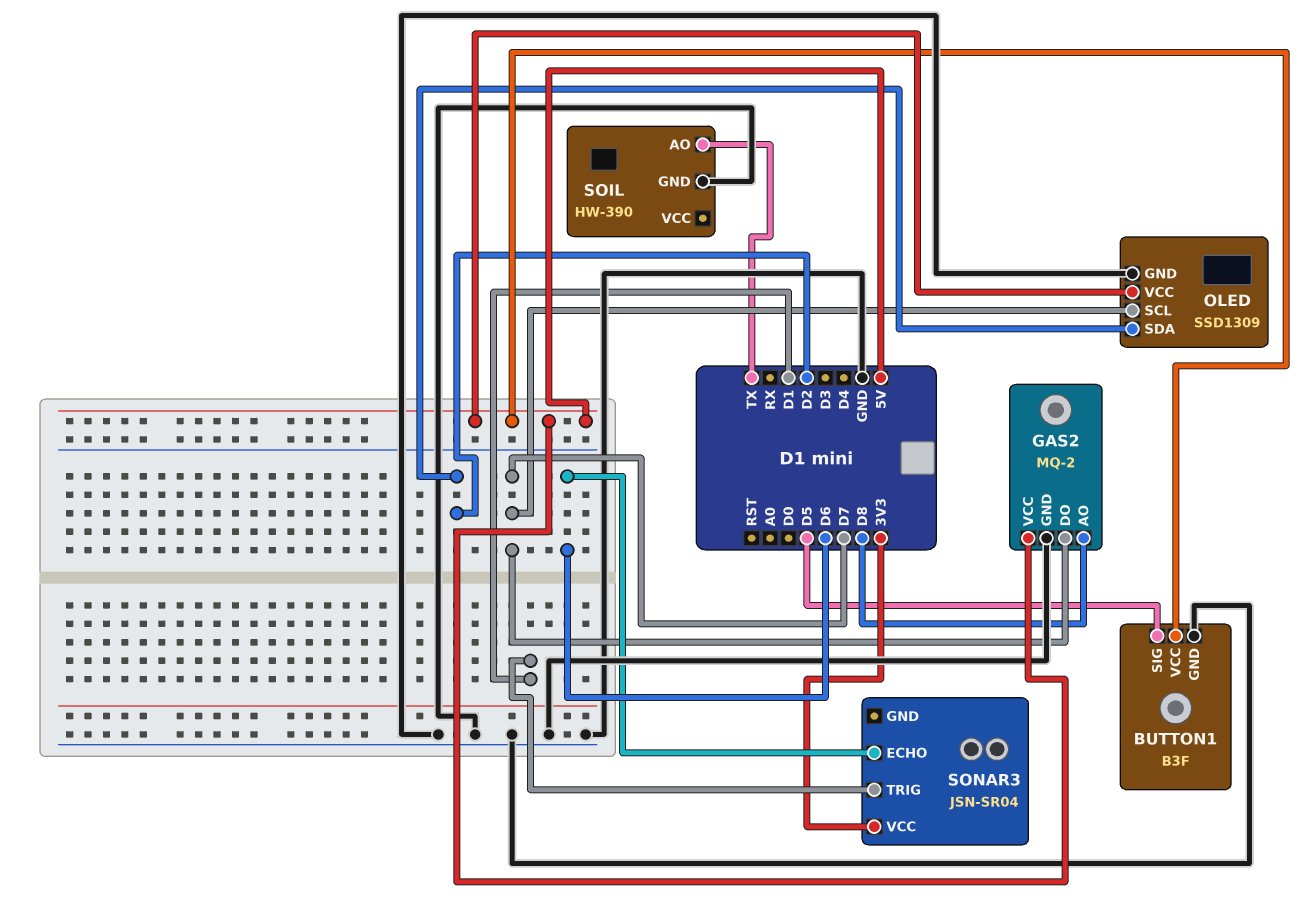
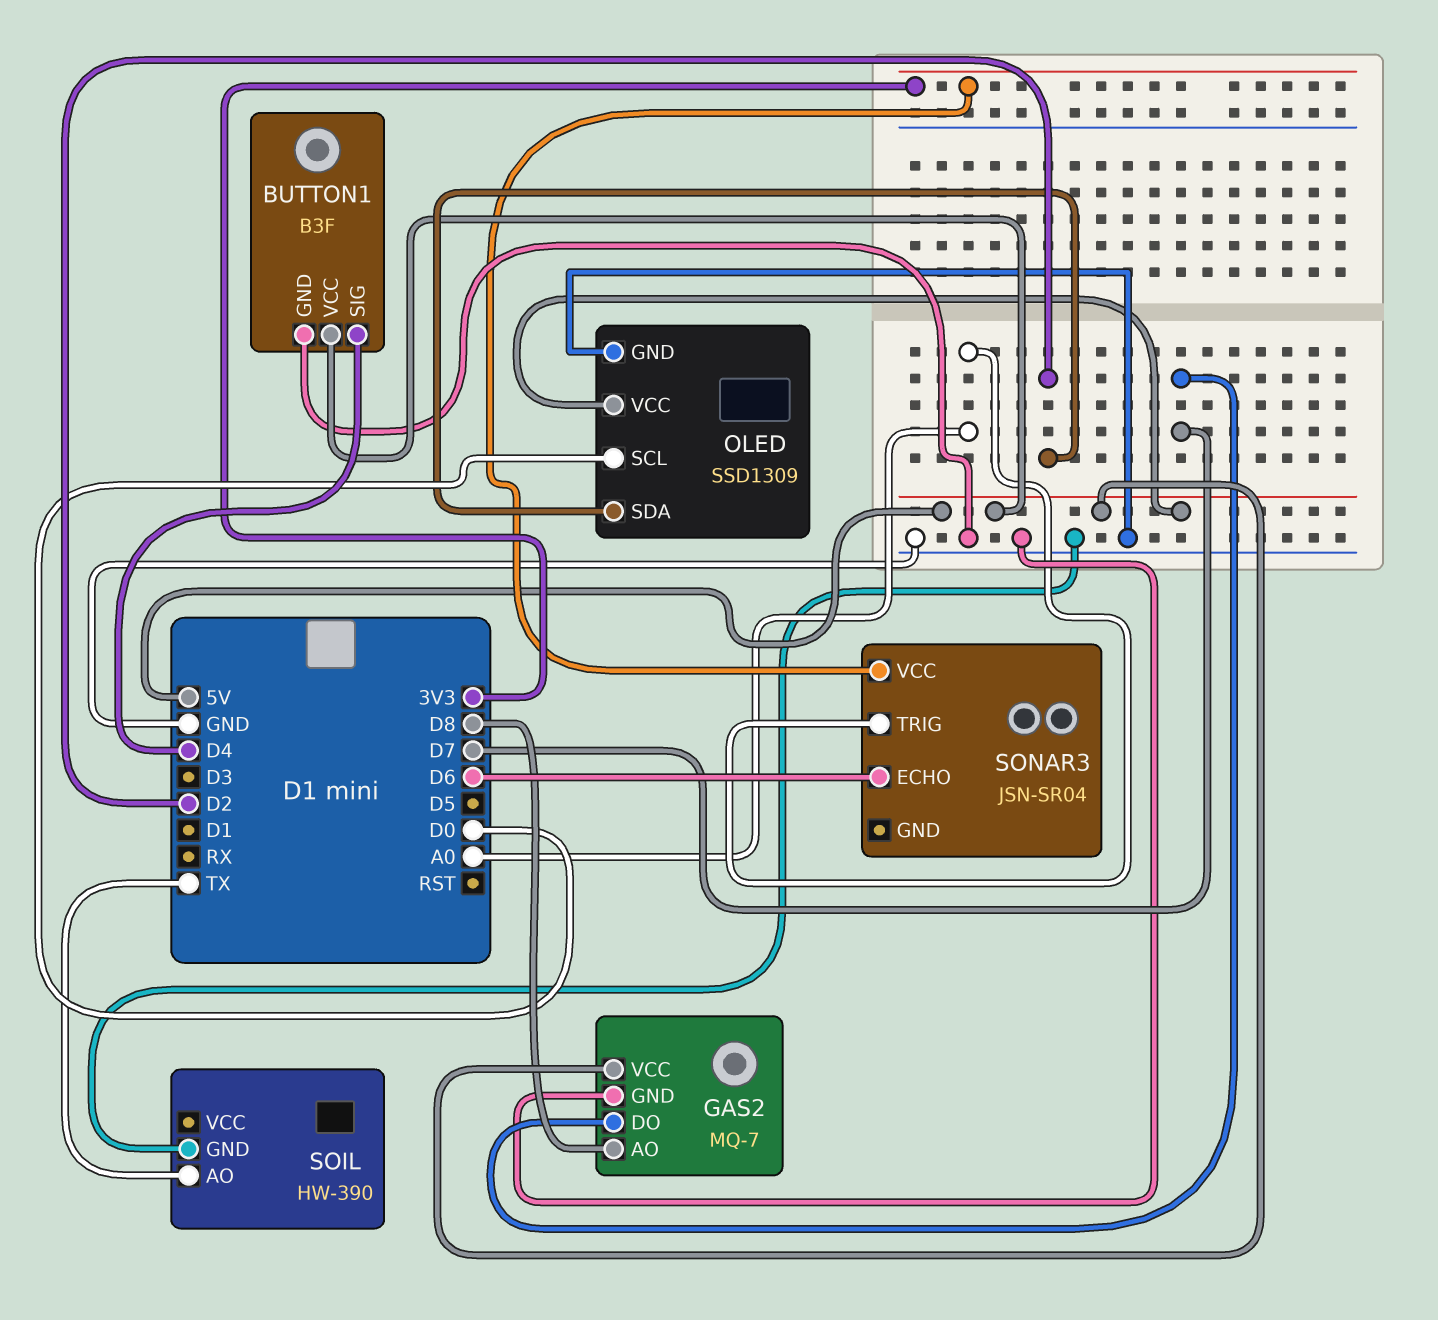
BUTTON1 pin SIG: D5 -> D4
GAS2: MQ-2 -> MQ-7
OLED pin SCL: D7 -> D0
SONAR3 pin TRIG: D1 -> A0

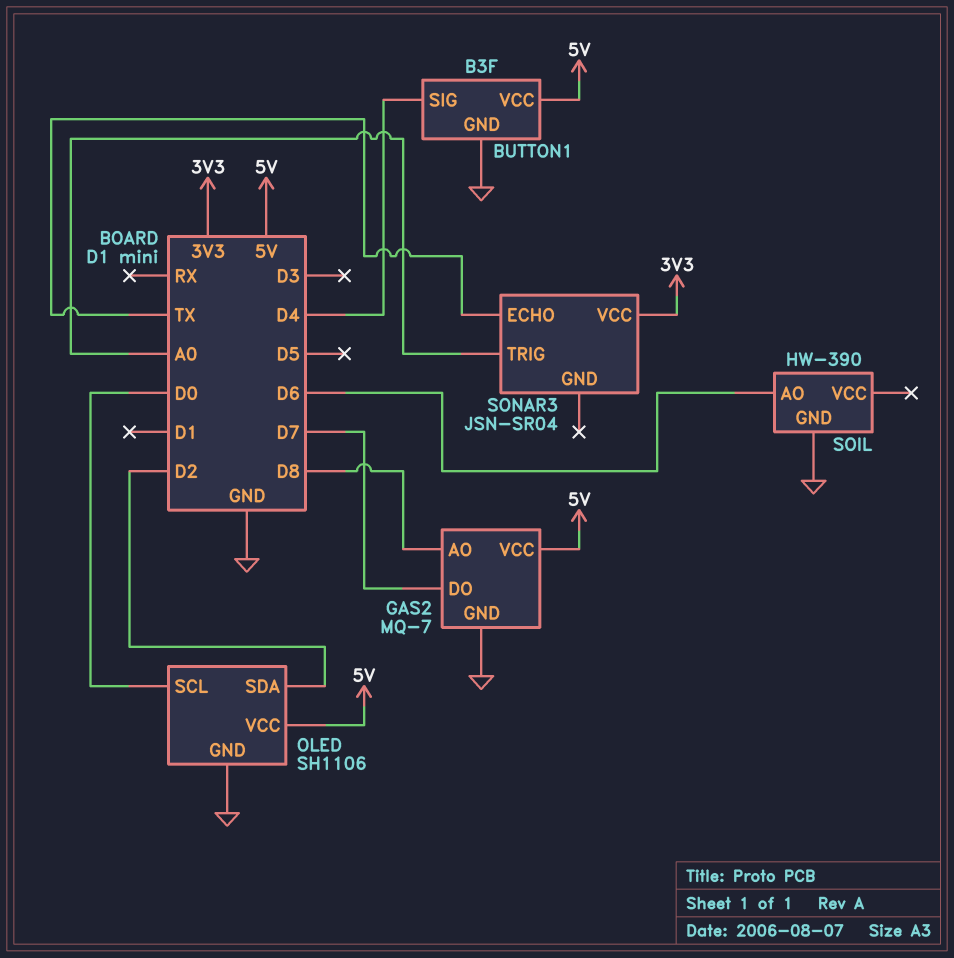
OLED: SSD1309 -> SH1106
SOIL pin AO: TX -> D6
SONAR3 pin ECHO: D6 -> TX

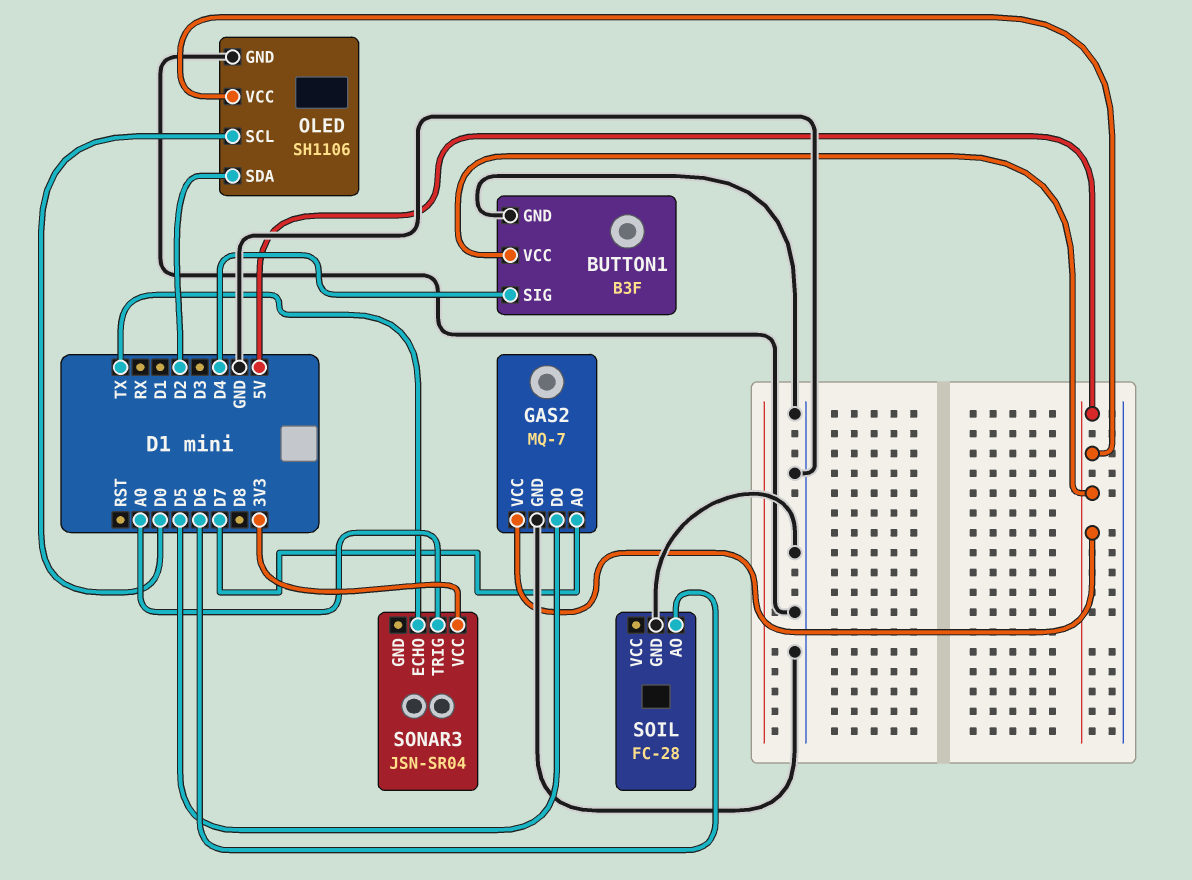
GAS2 pin AO: D8 -> D7
GAS2 pin DO: D7 -> D5
SOIL: HW-390 -> FC-28

